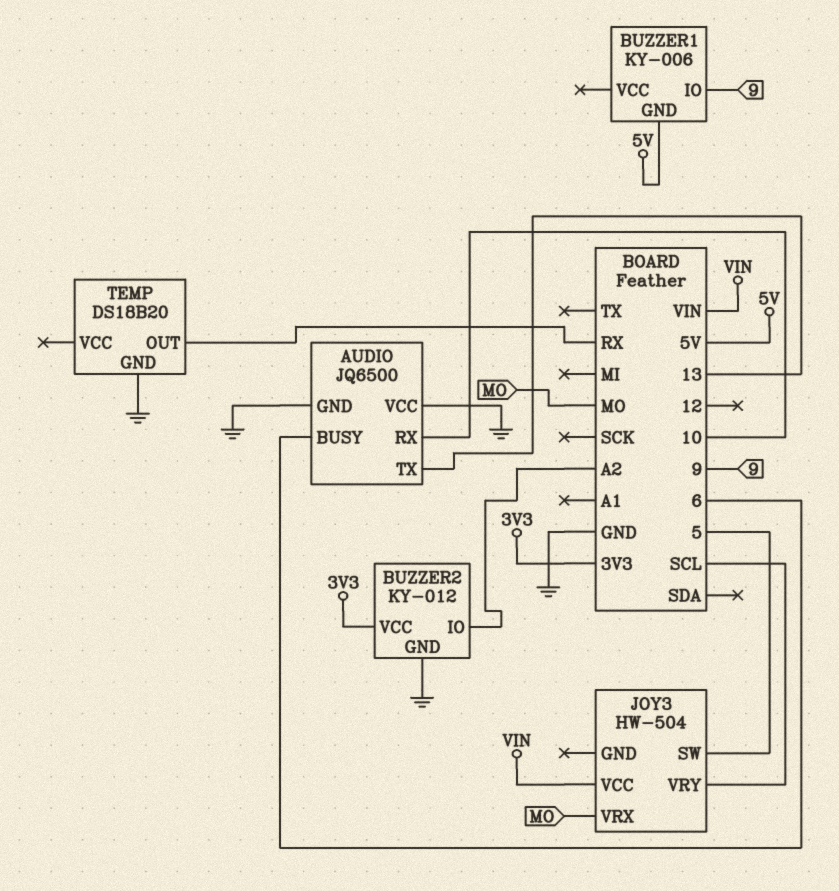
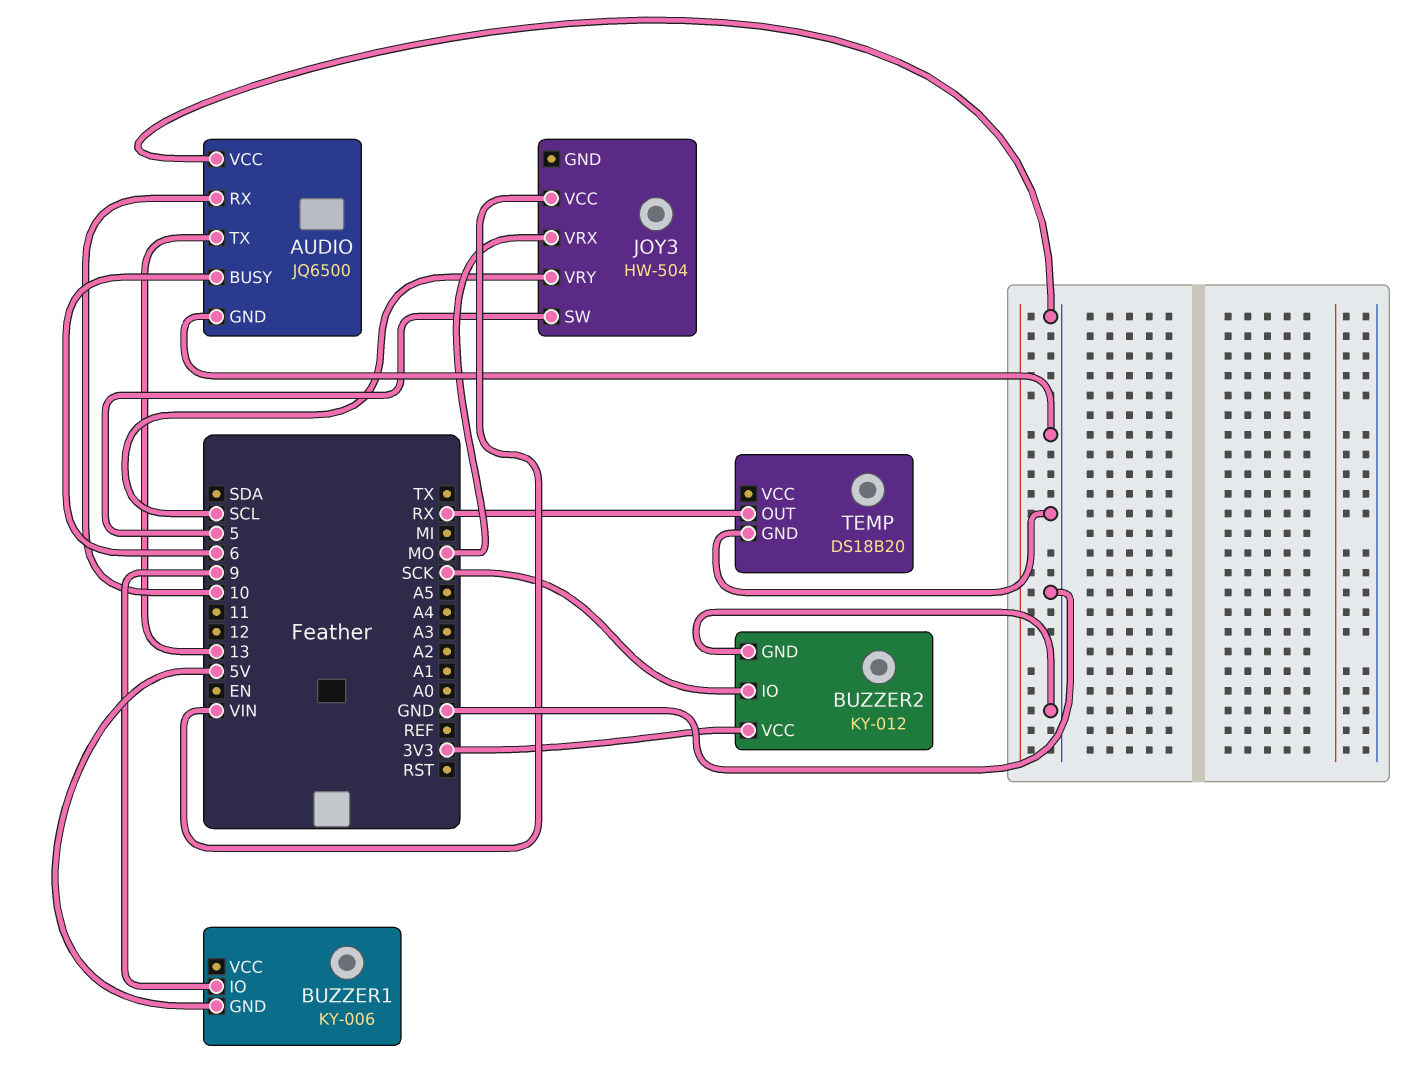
BUZZER2 pin IO: A2 -> SCK

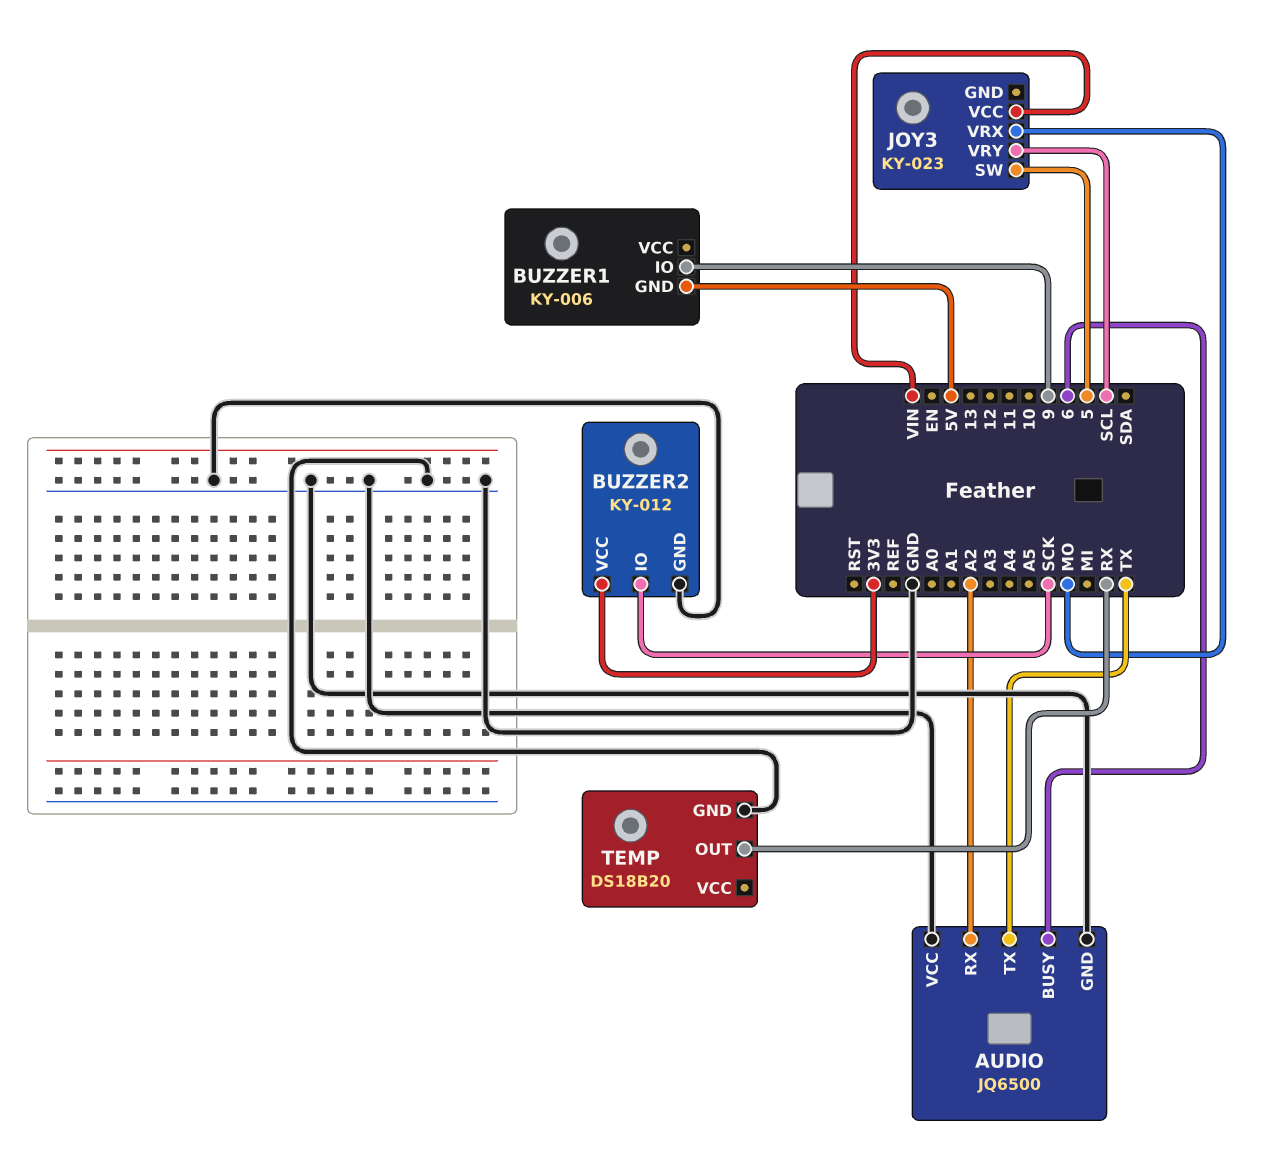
AUDIO pin RX: 10 -> A2
AUDIO pin TX: 13 -> TX
JOY3: HW-504 -> KY-023

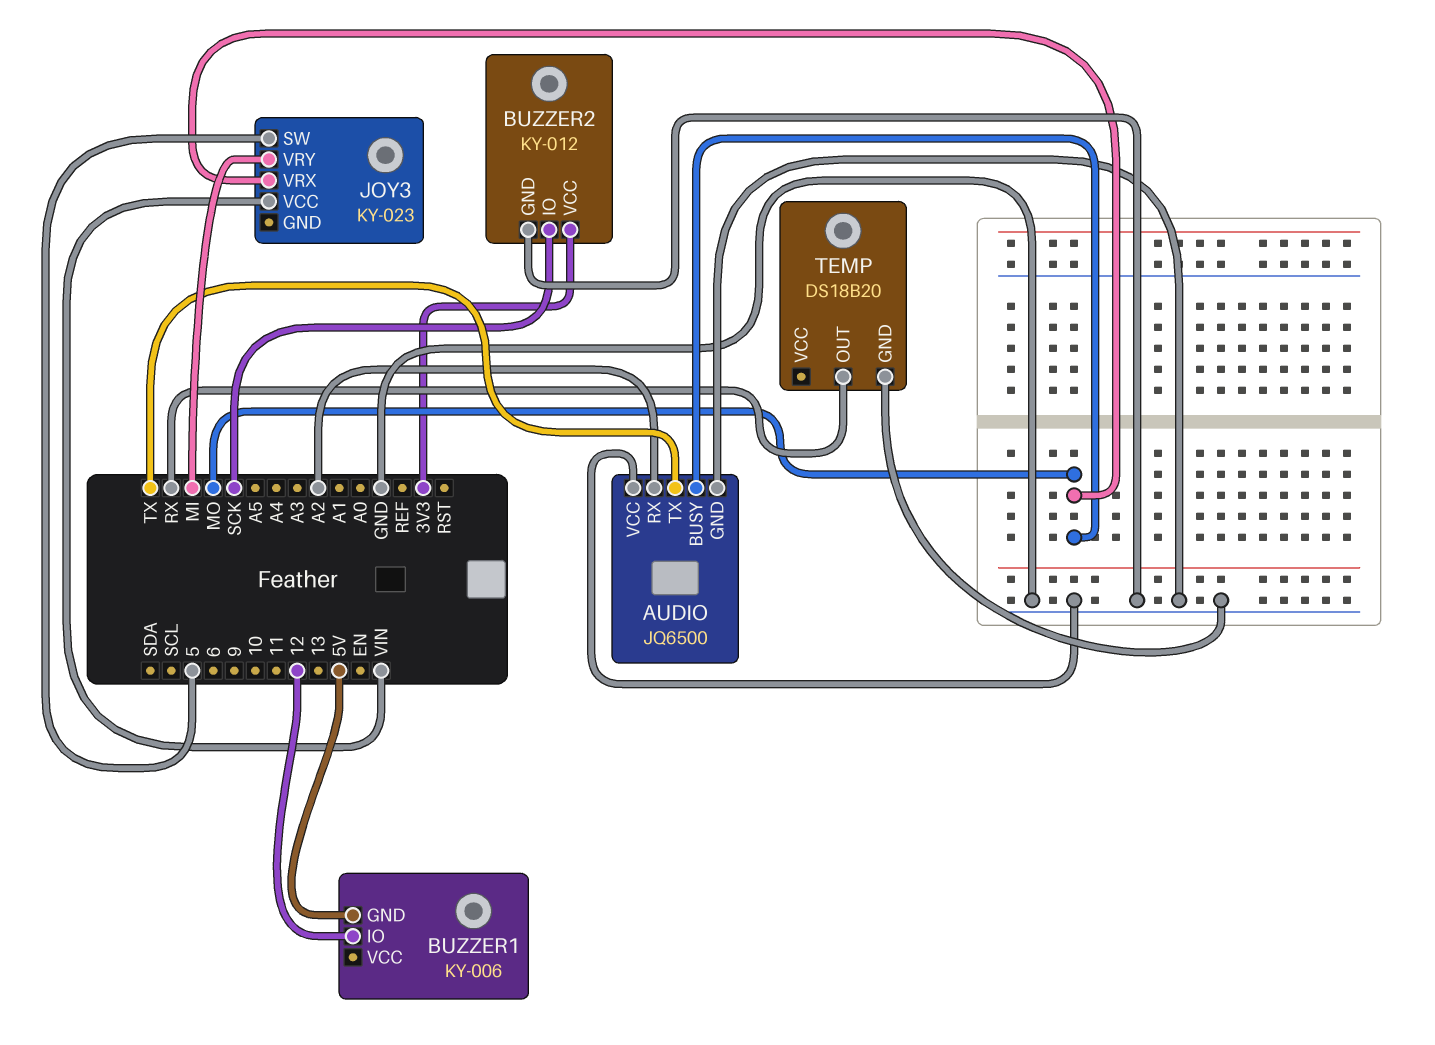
AUDIO pin BUSY: 6 -> MO
BUZZER1 pin IO: 9 -> 12
JOY3 pin VRY: SCL -> MI

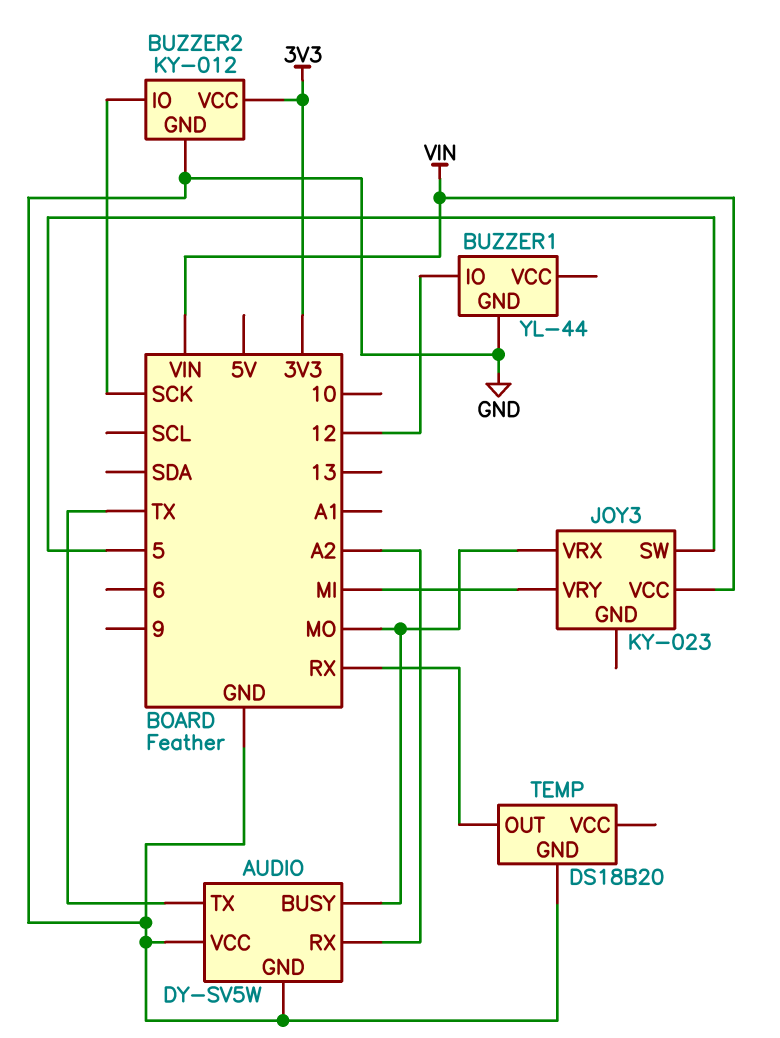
AUDIO: JQ6500 -> DY-SV5W
BUZZER1: KY-006 -> YL-44
BUZZER1 pin GND: 5V -> GND

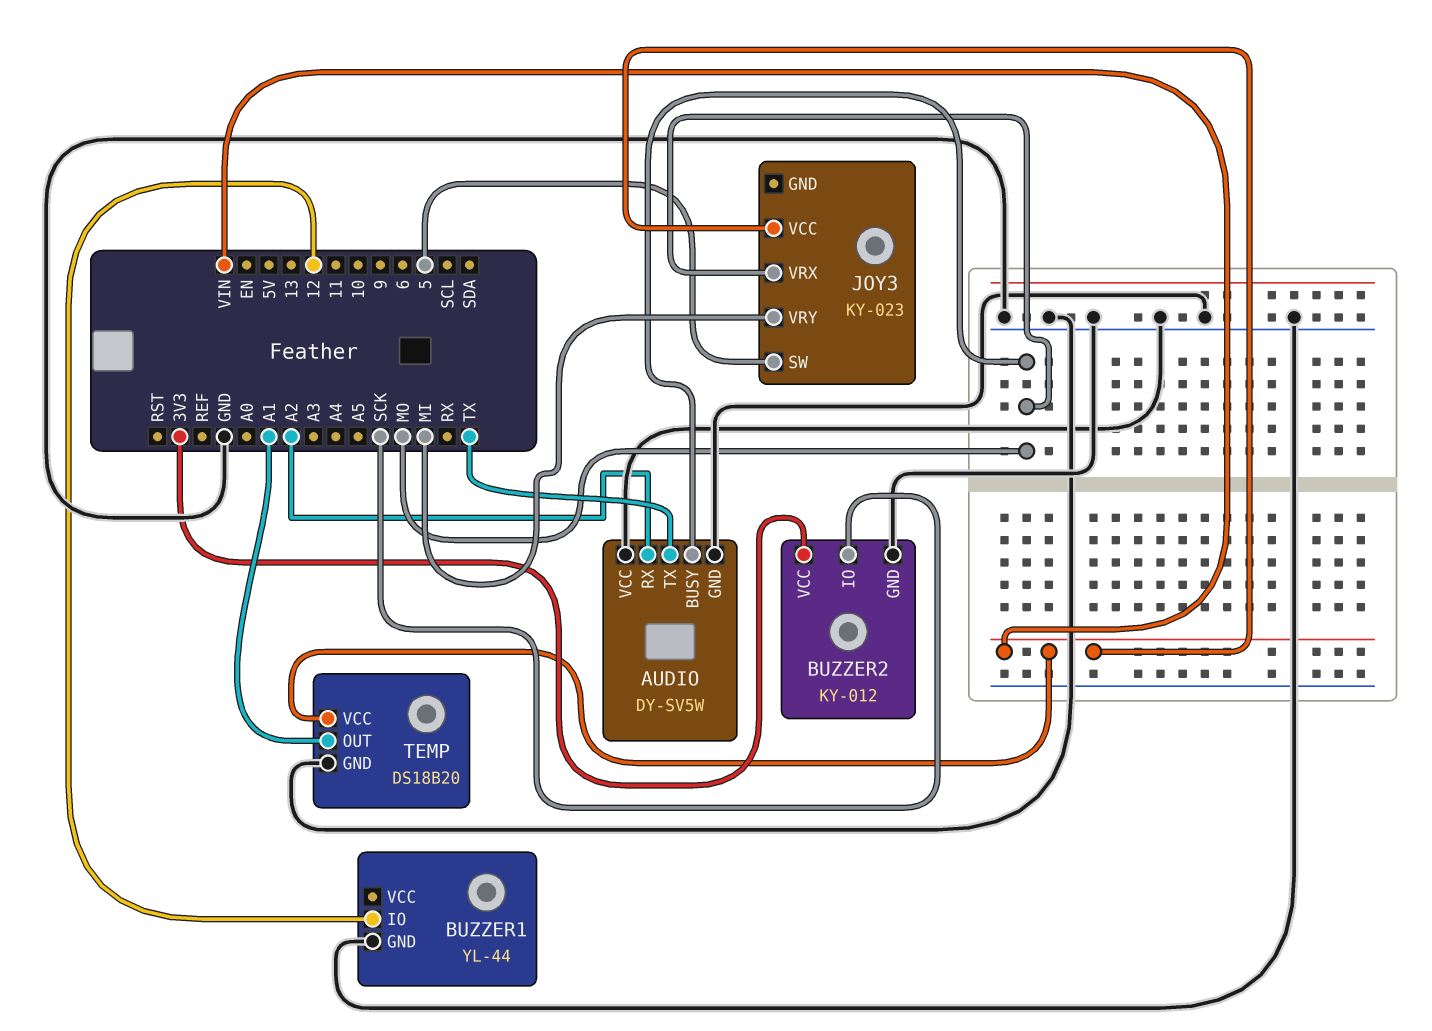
TEMP pin OUT: RX -> A1
TEMP pin VCC: none -> VIN

